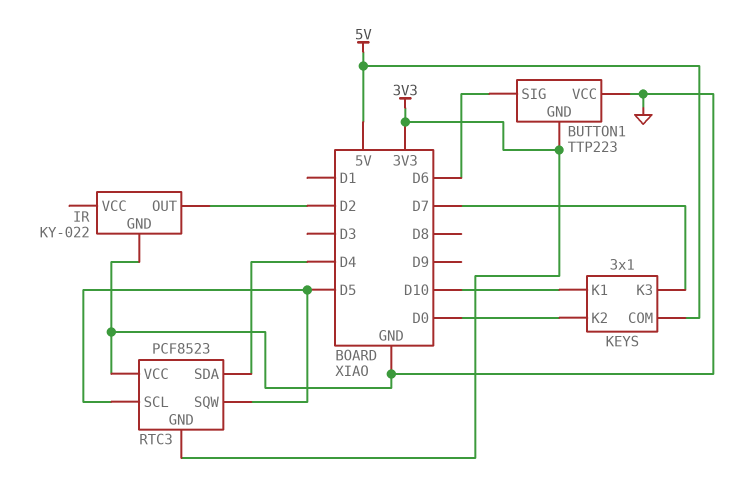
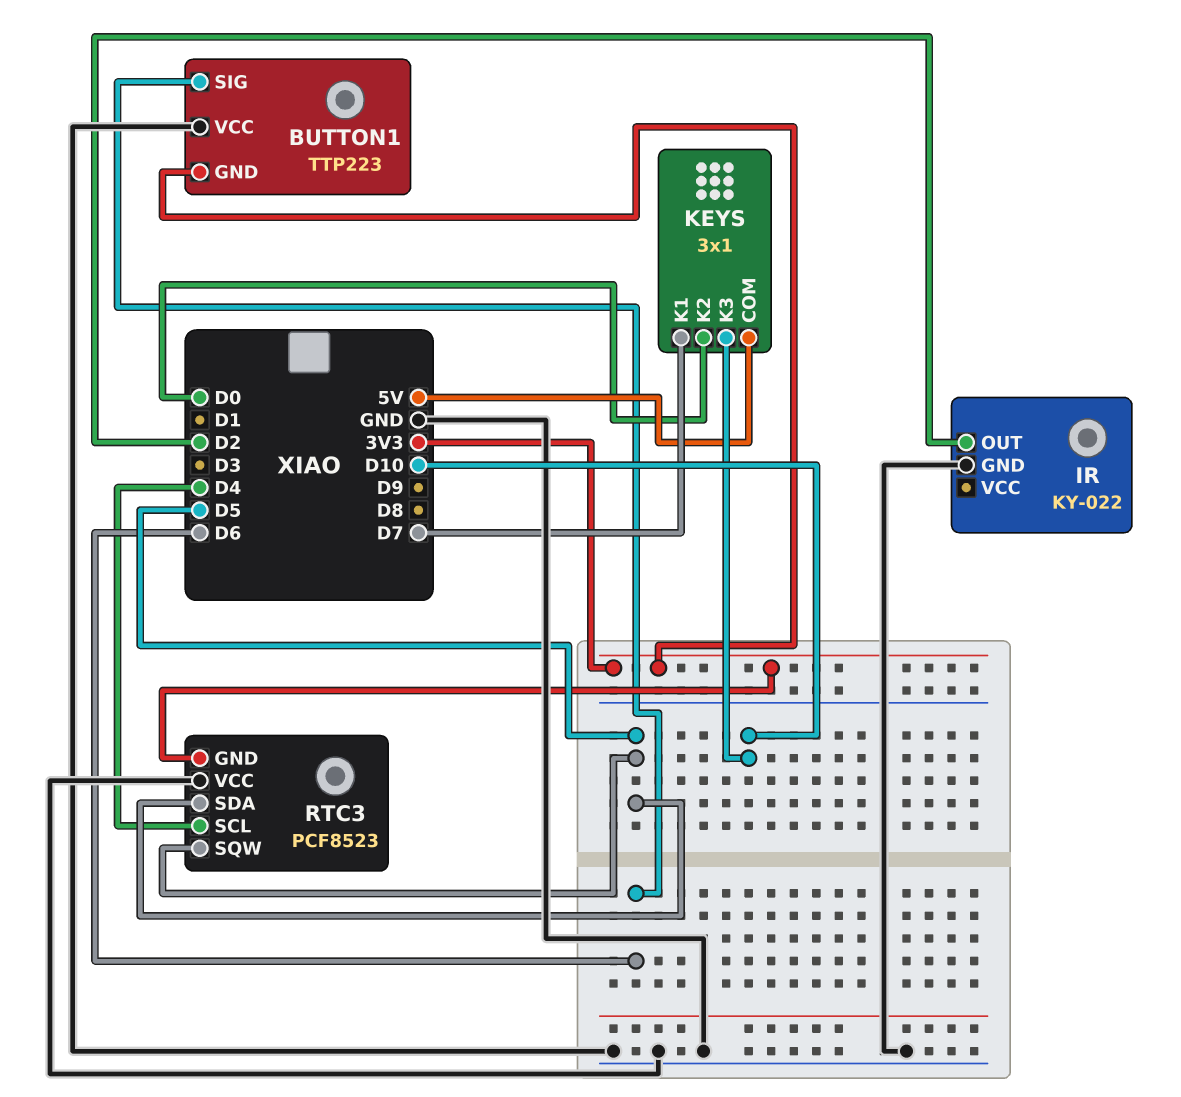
KEYS pin K1: D10 -> D7
KEYS pin K3: D7 -> D10
RTC3 pin SCL: D5 -> D4
RTC3 pin SDA: D4 -> D5

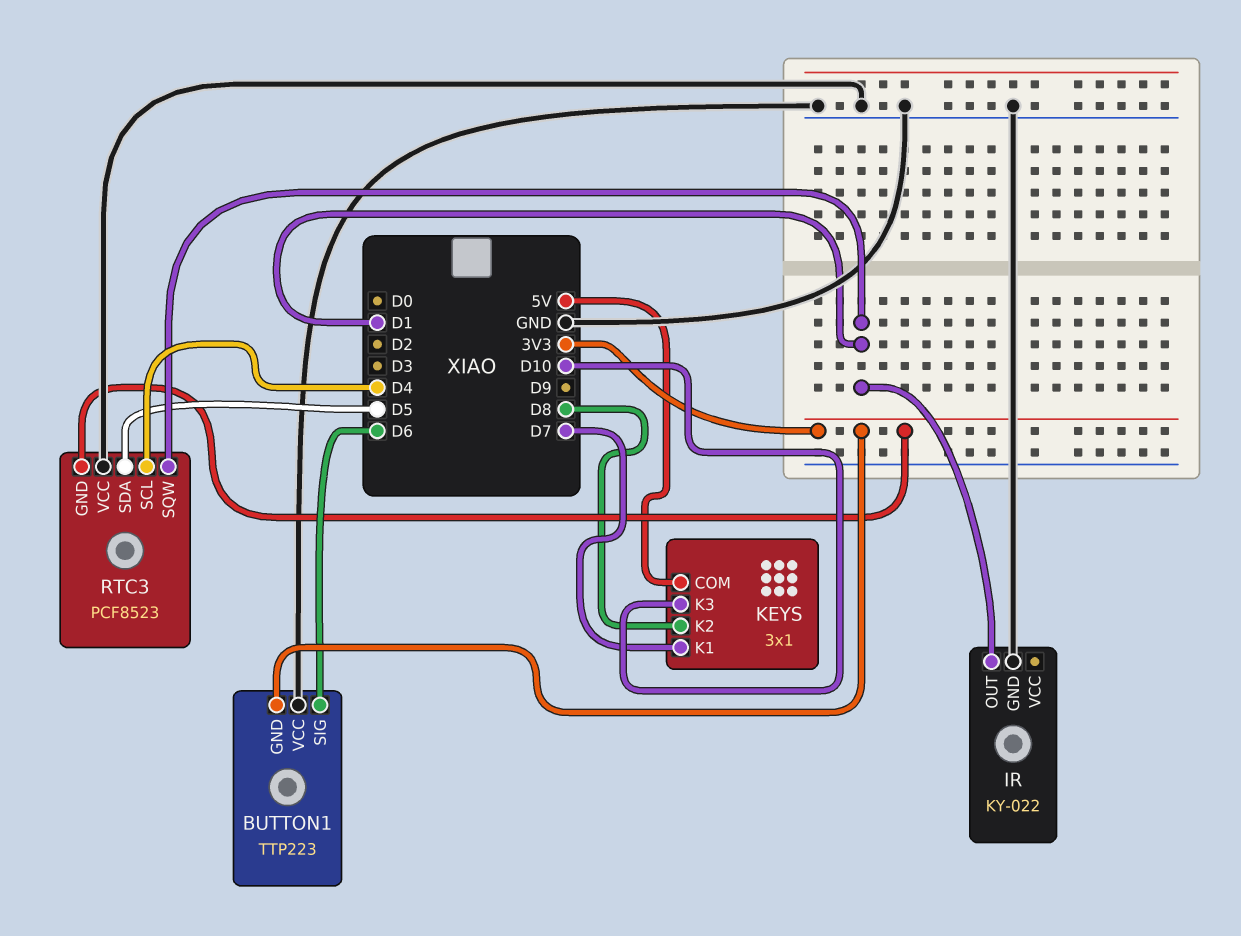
IR pin OUT: D2 -> D1
KEYS pin K2: D0 -> D8
RTC3 pin SQW: D5 -> D1

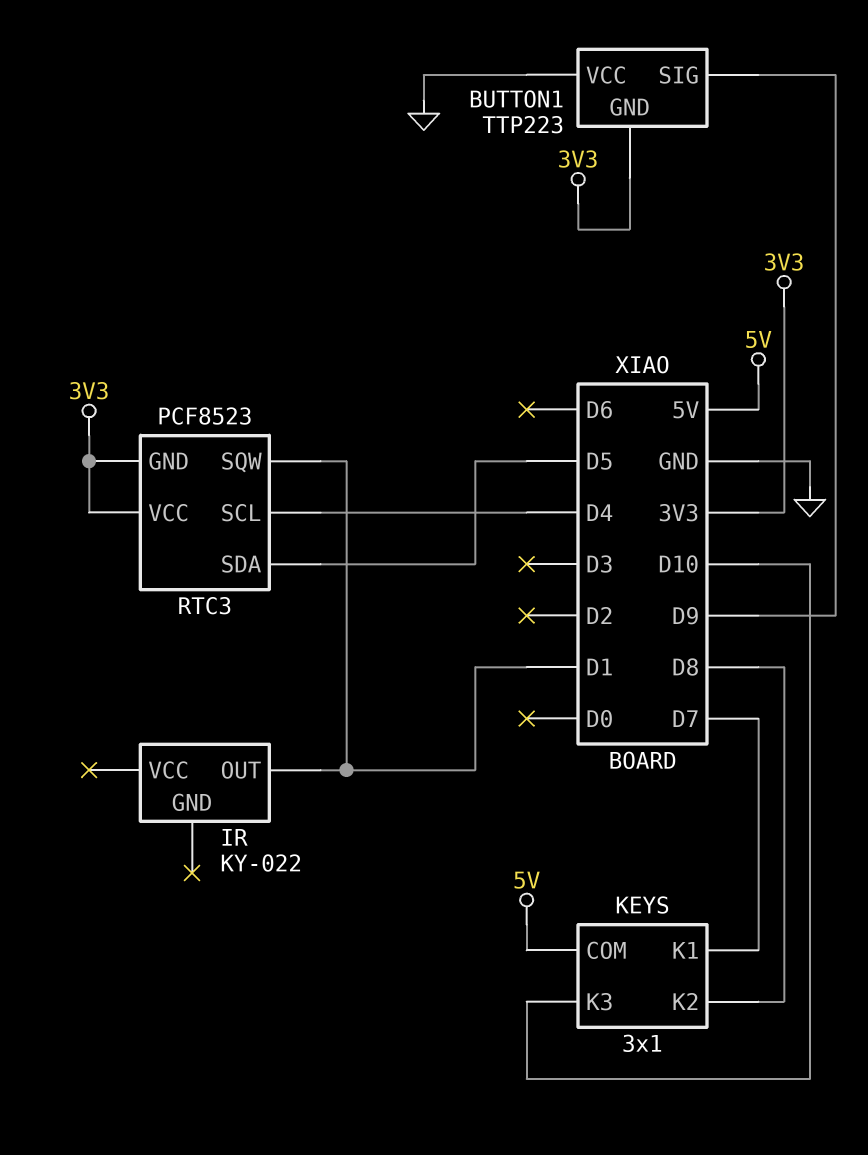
BUTTON1 pin SIG: D6 -> D9
IR pin GND: GND -> none
RTC3 pin VCC: GND -> 3V3

